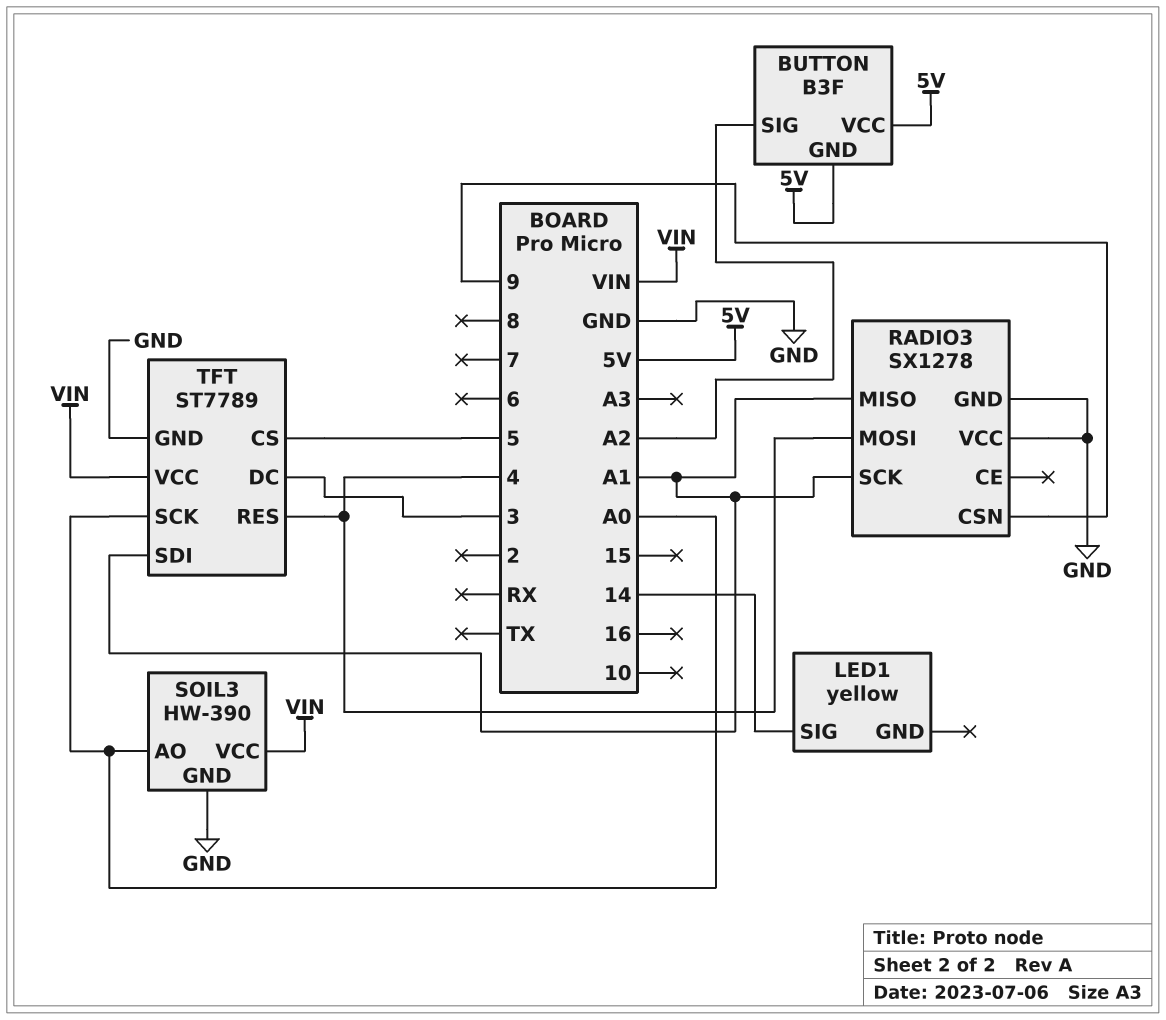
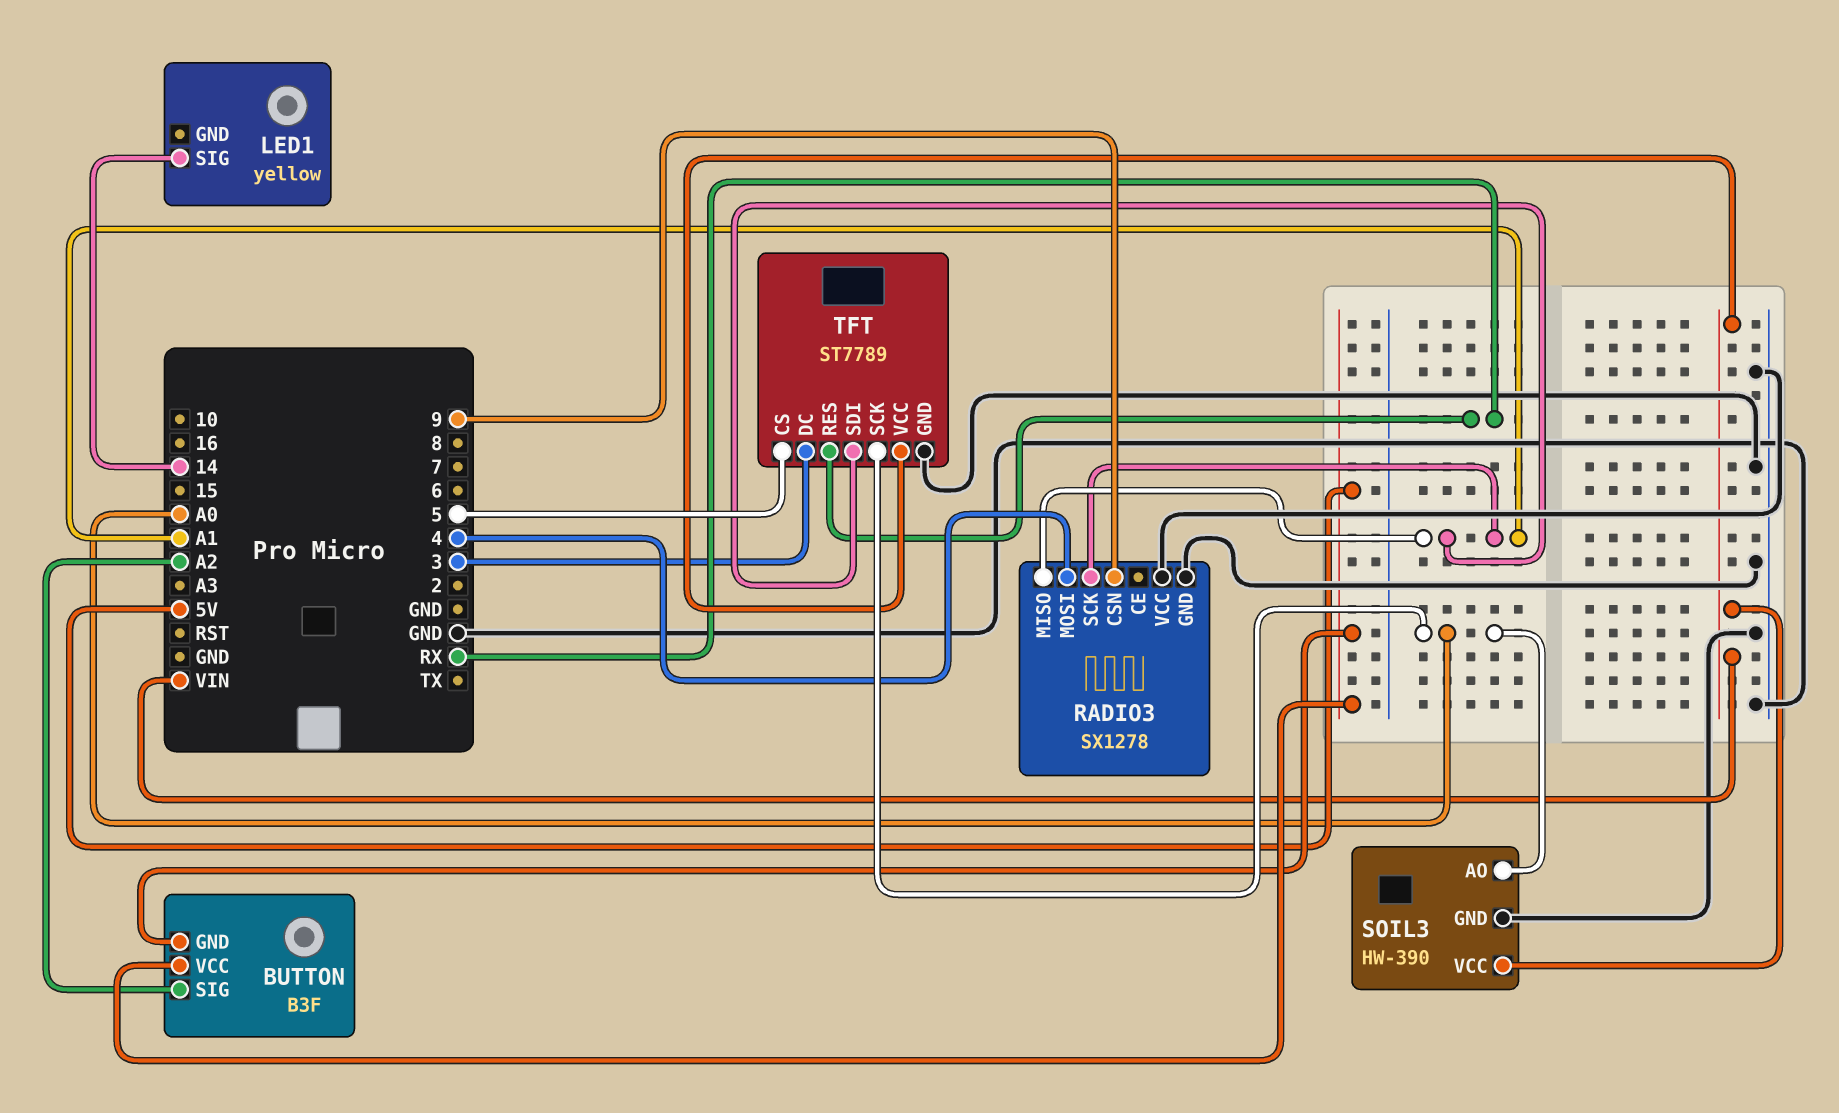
TFT pin RES: 4 -> RX

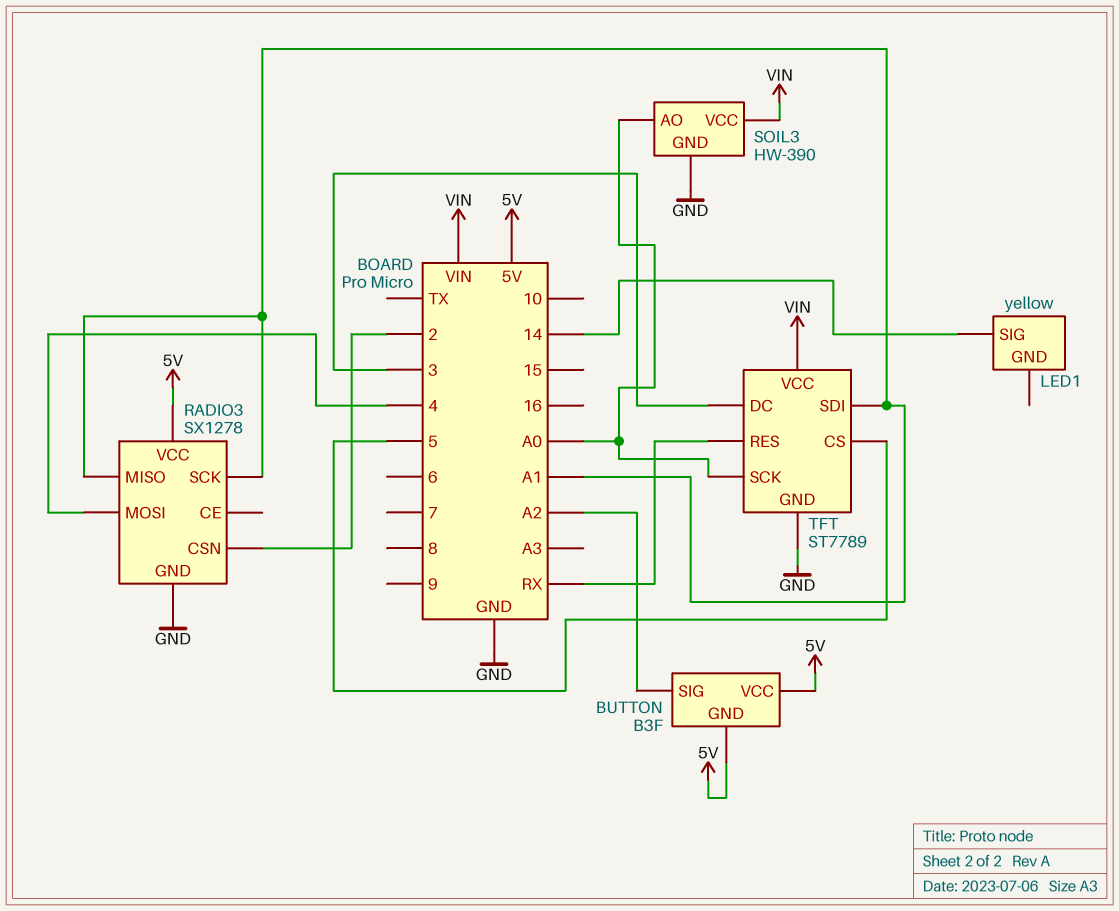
RADIO3 pin CSN: 9 -> 2
RADIO3 pin VCC: GND -> 5V

